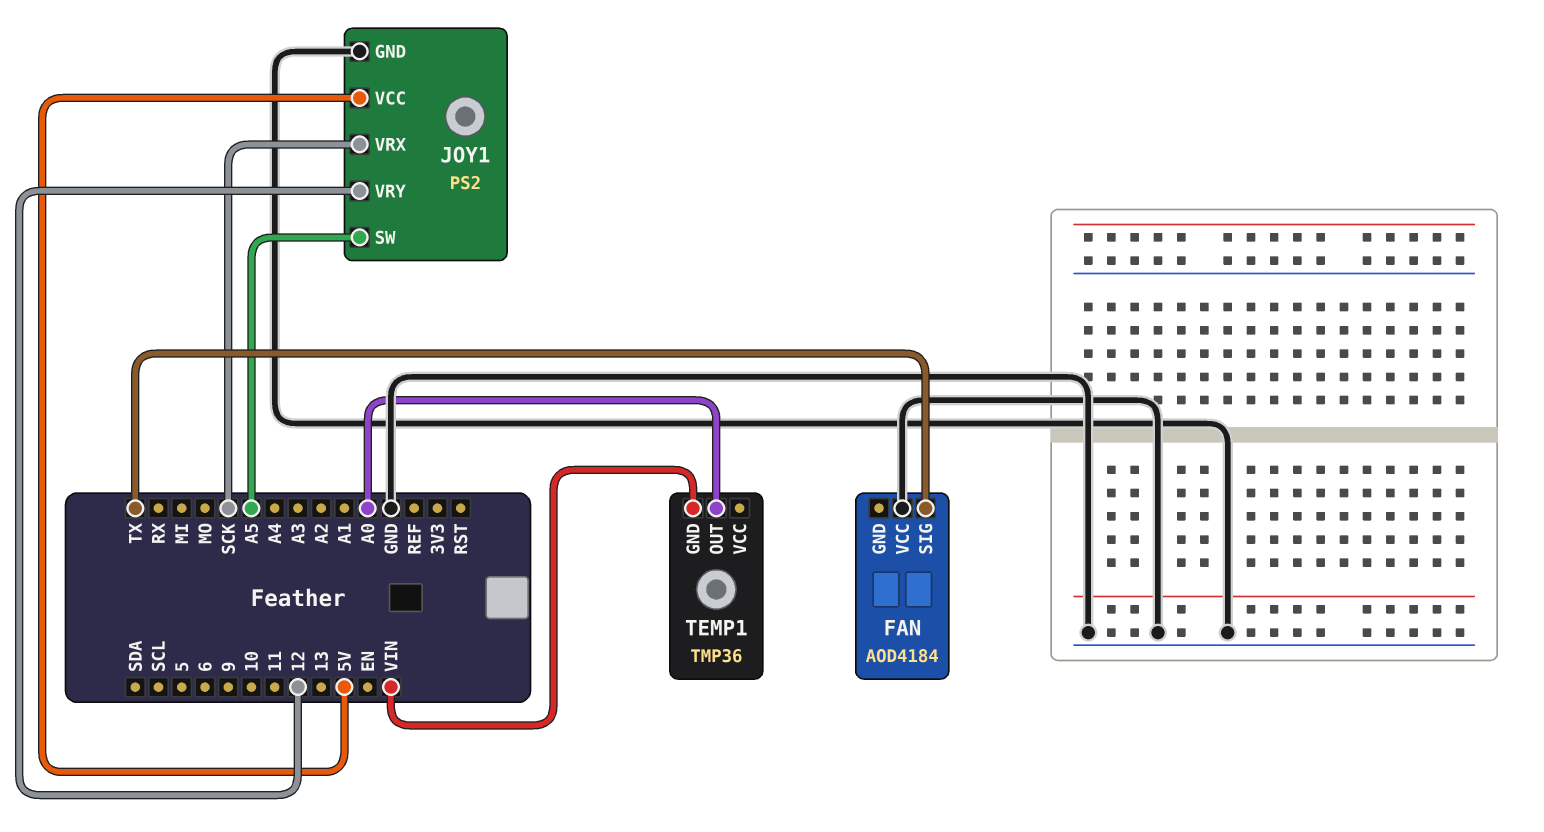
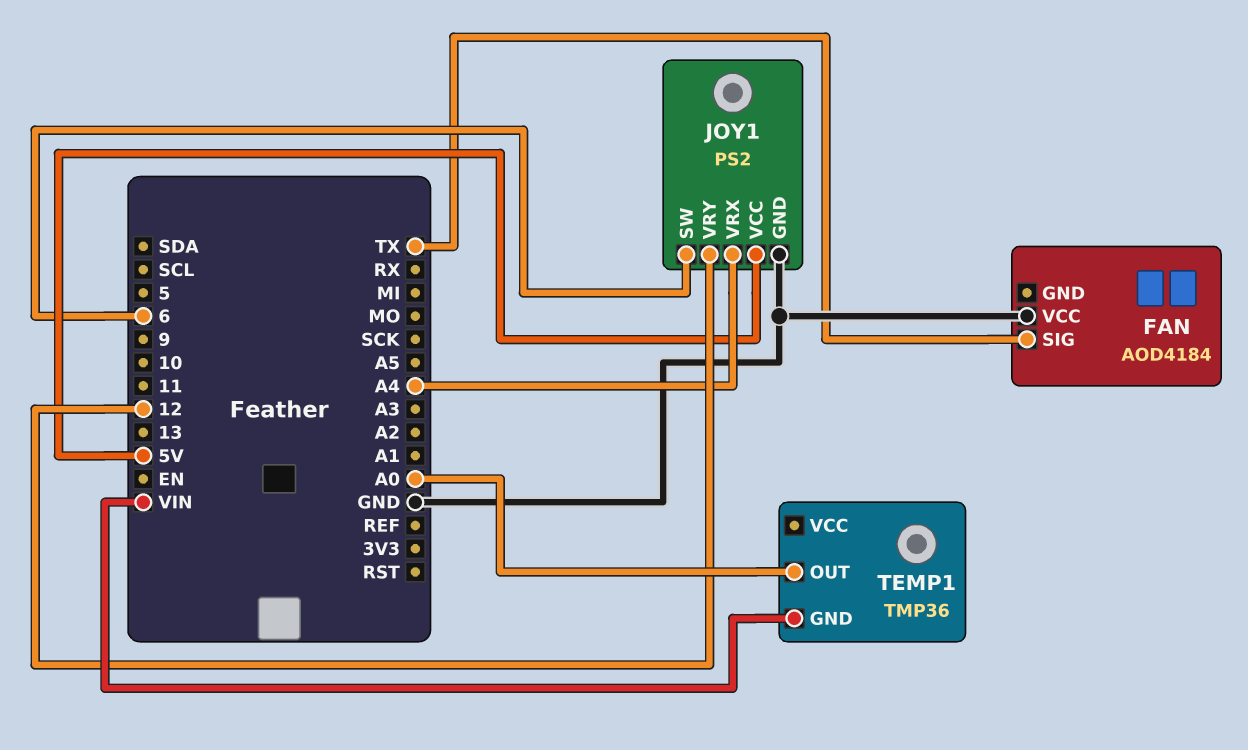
JOY1 pin SW: A5 -> 6
JOY1 pin VRX: SCK -> A4

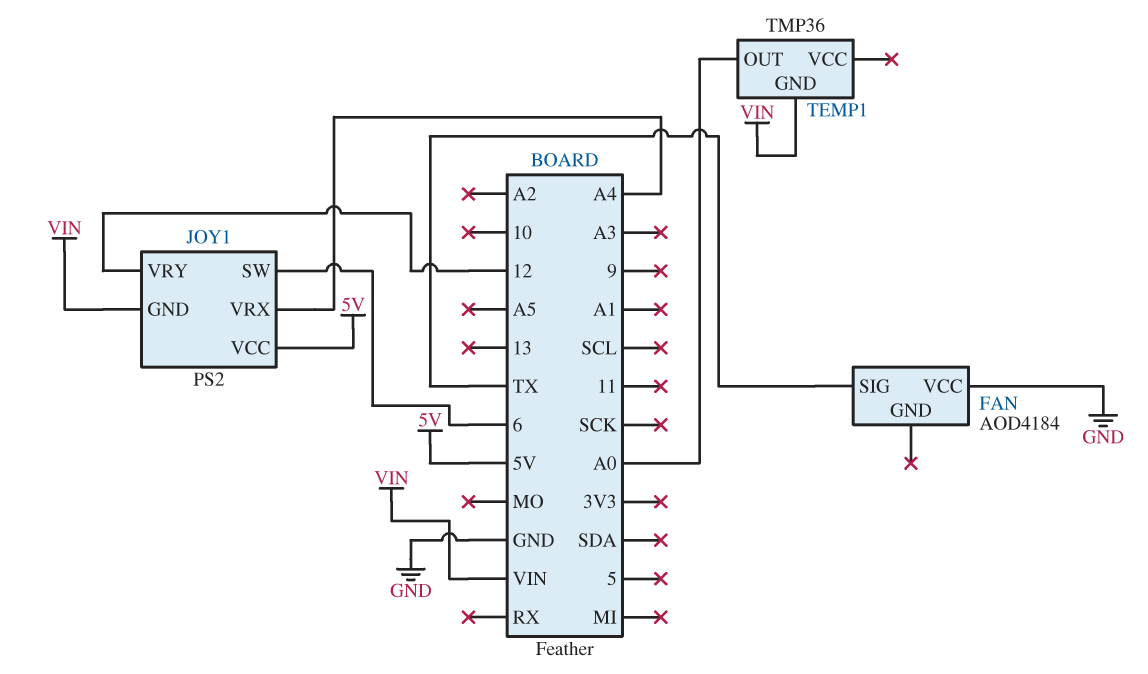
JOY1 pin GND: GND -> VIN

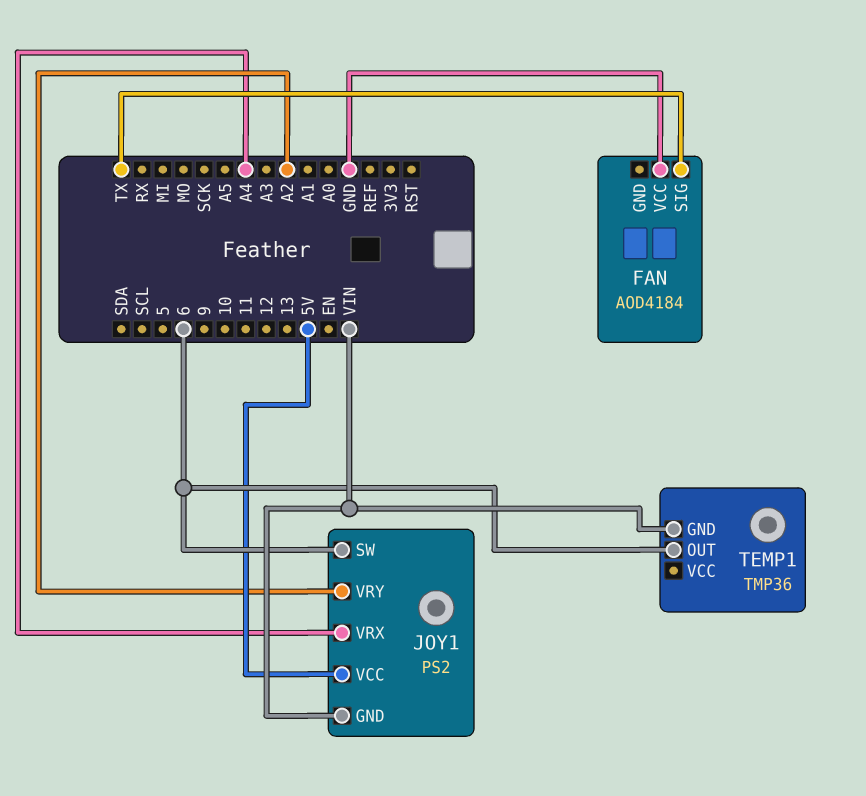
JOY1 pin VRY: 12 -> A2
TEMP1 pin OUT: A0 -> 6

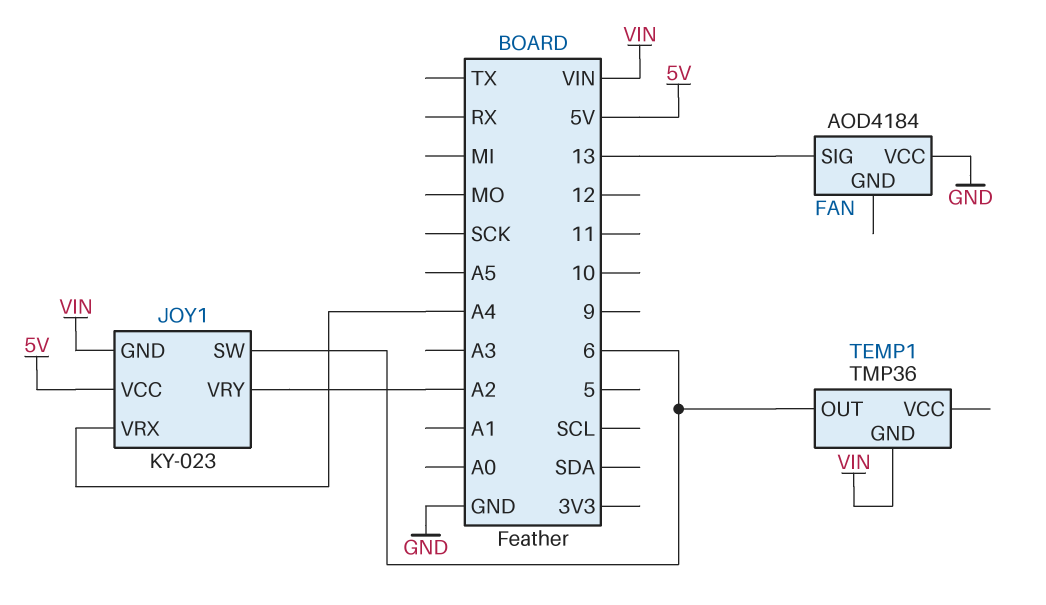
FAN pin SIG: TX -> 13
JOY1: PS2 -> KY-023

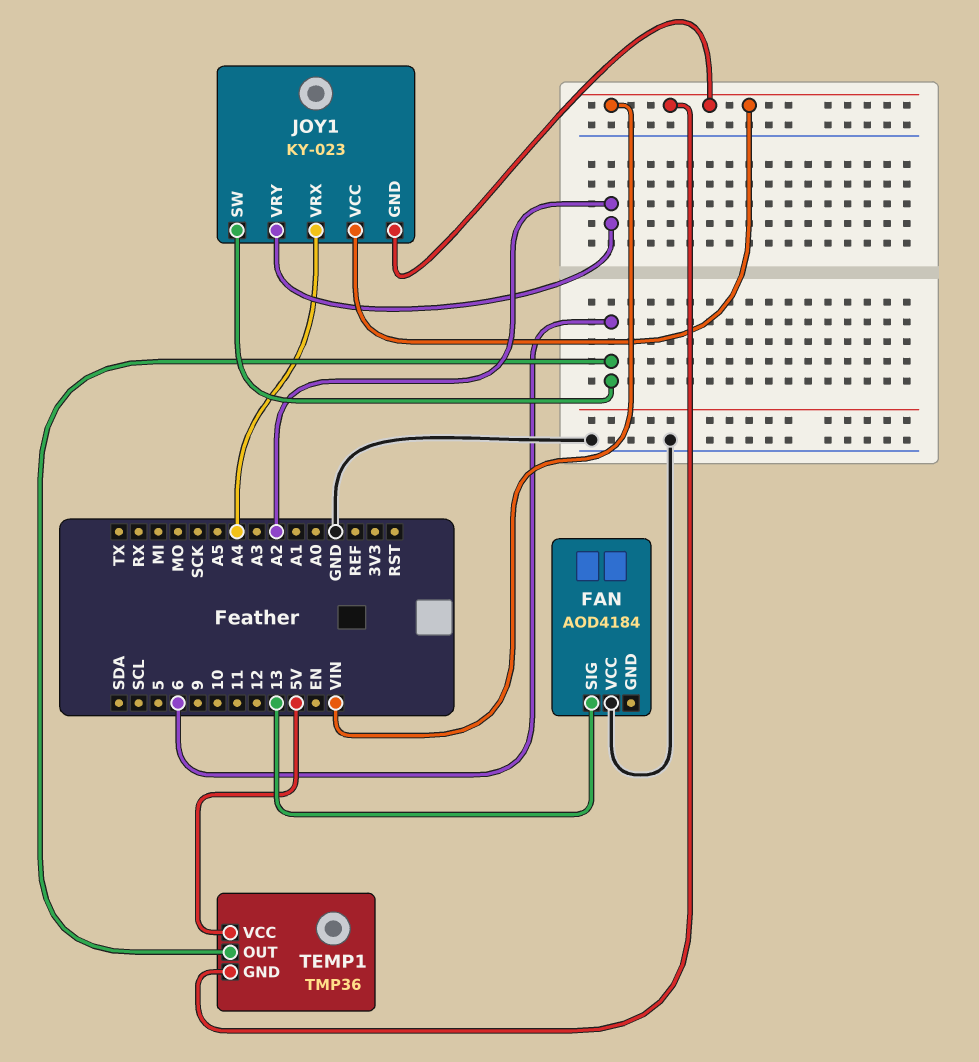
JOY1 pin VCC: 5V -> VIN
TEMP1 pin VCC: none -> 5V

